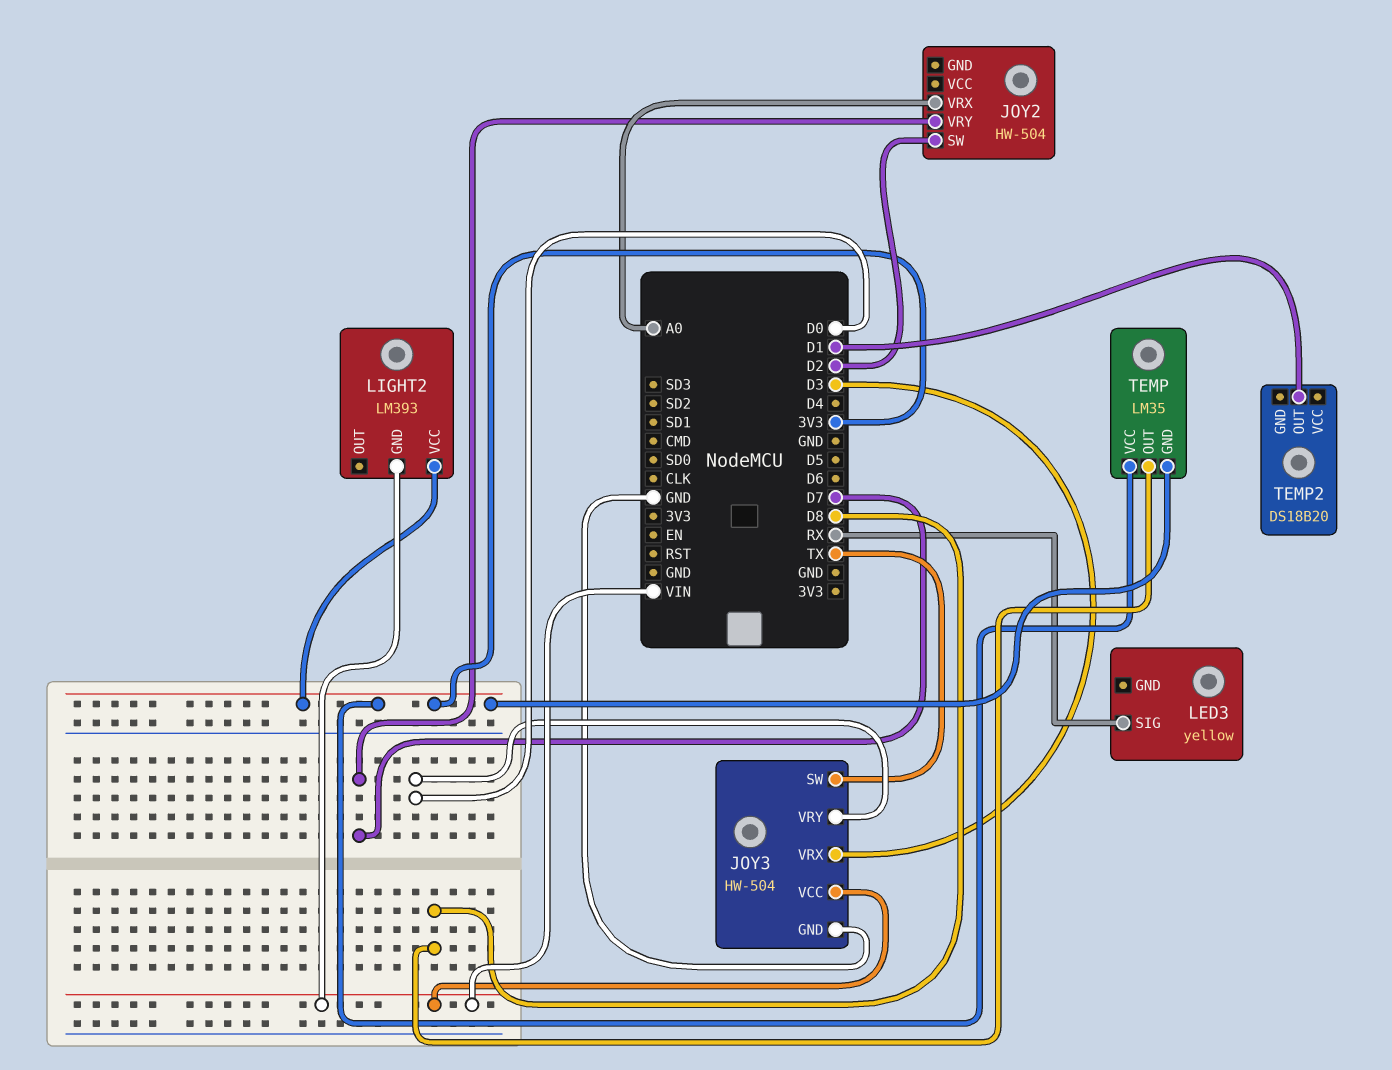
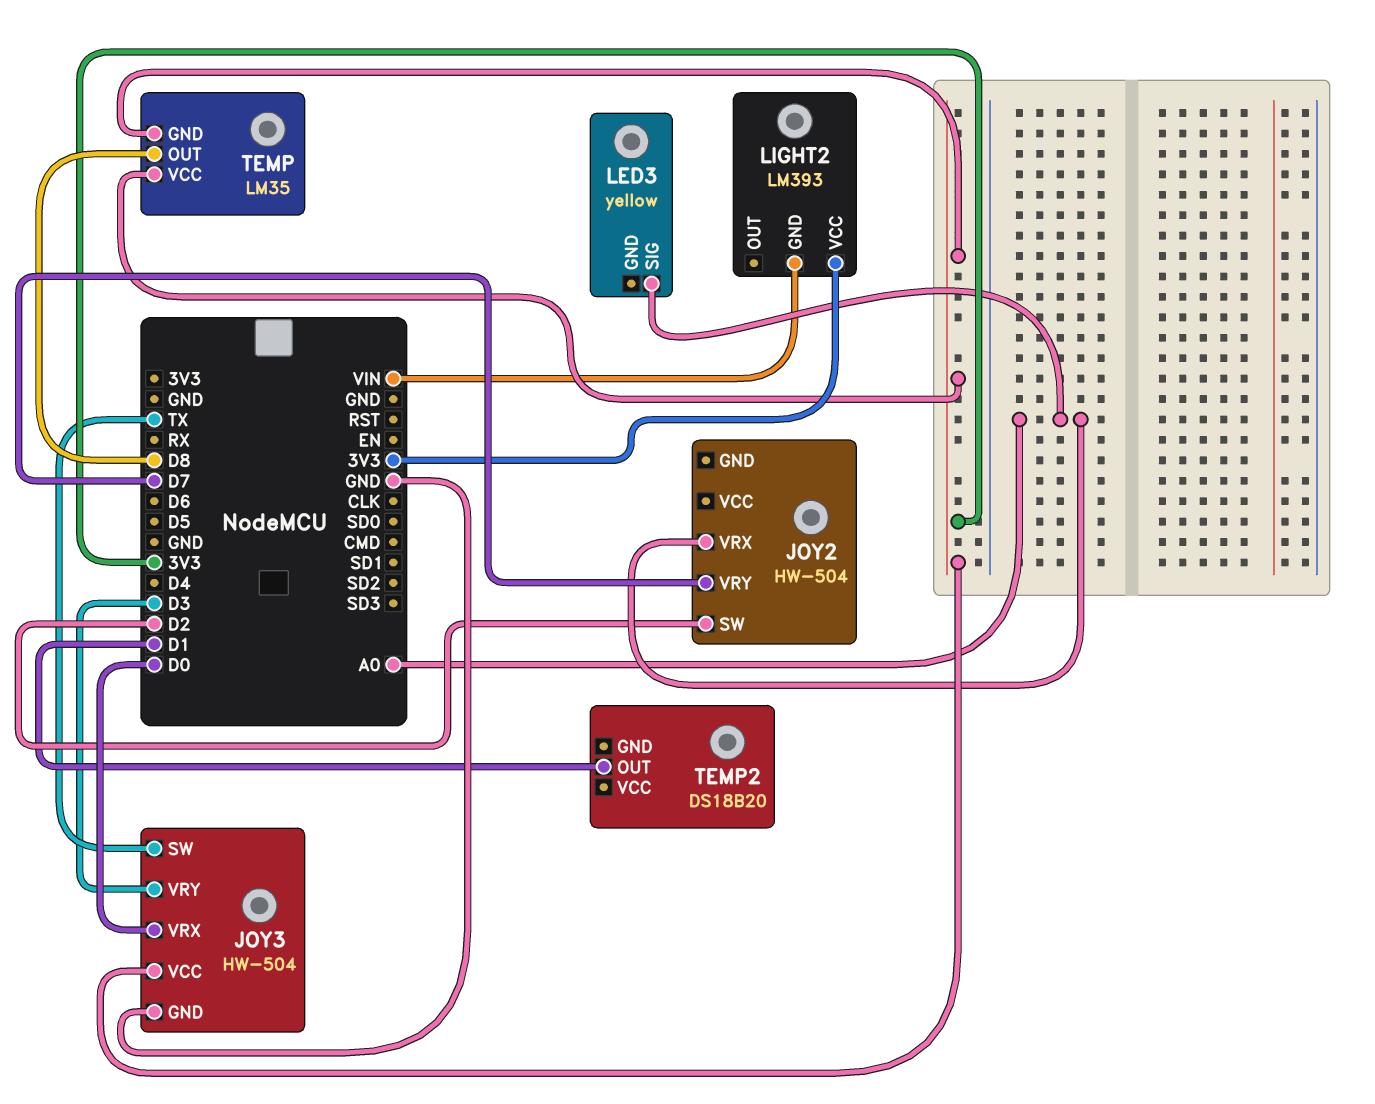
JOY3 pin VCC: VIN -> 3V3
JOY3 pin VRX: D3 -> D0
JOY3 pin VRY: D0 -> D3
LED3 pin SIG: RX -> A0

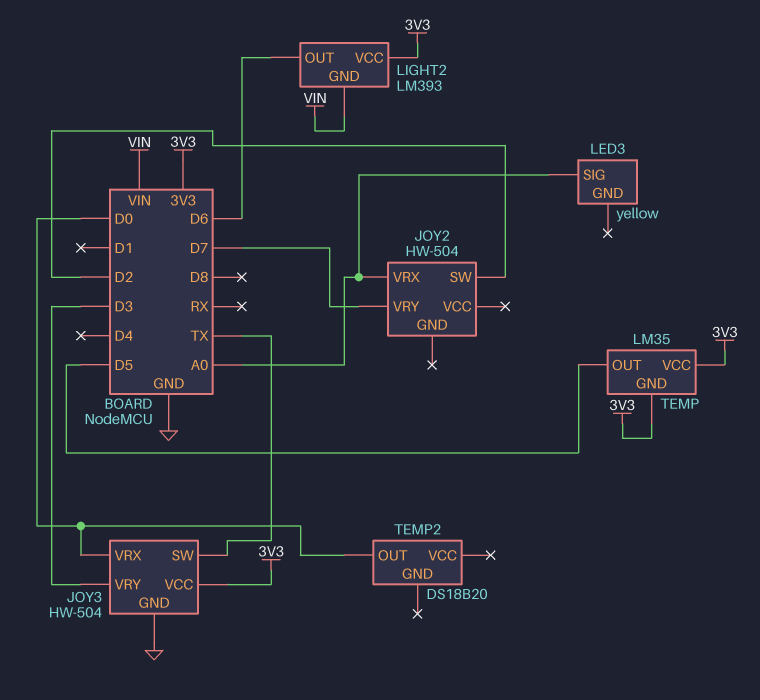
LIGHT2 pin OUT: none -> D6
TEMP pin OUT: D8 -> D5
TEMP2 pin OUT: D1 -> D0

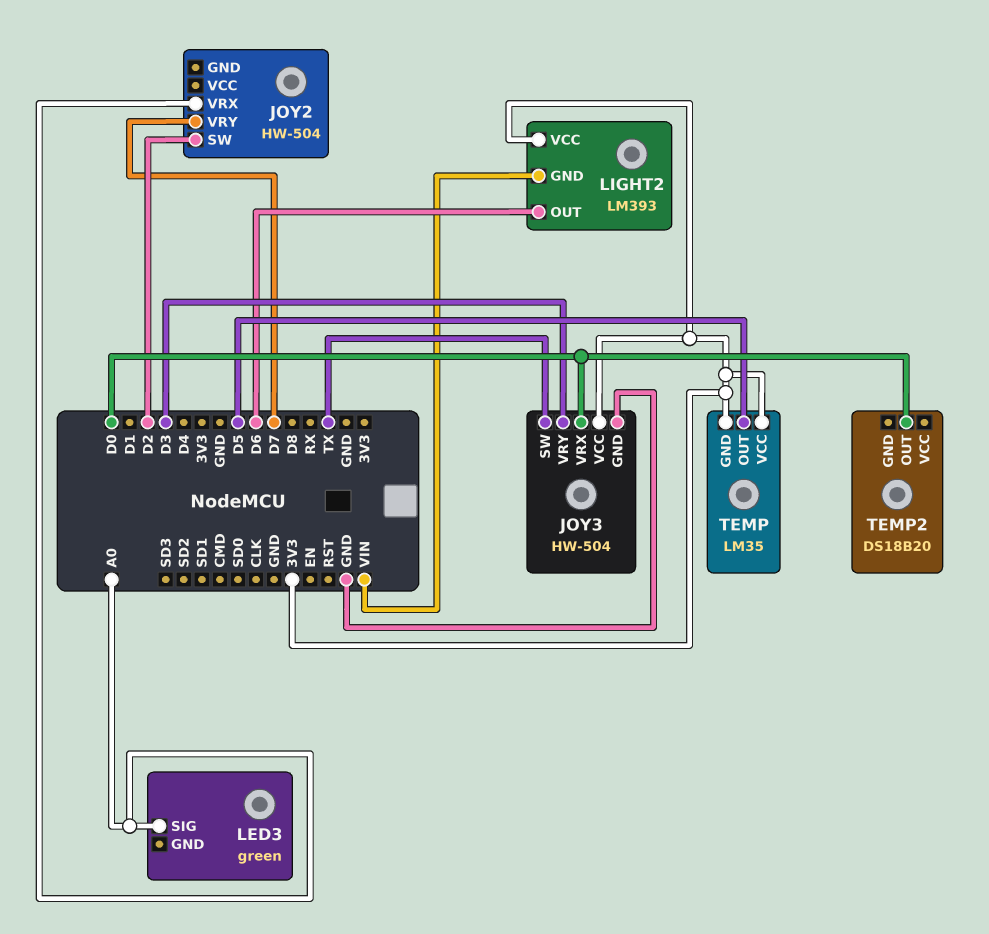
LED3: yellow -> green

